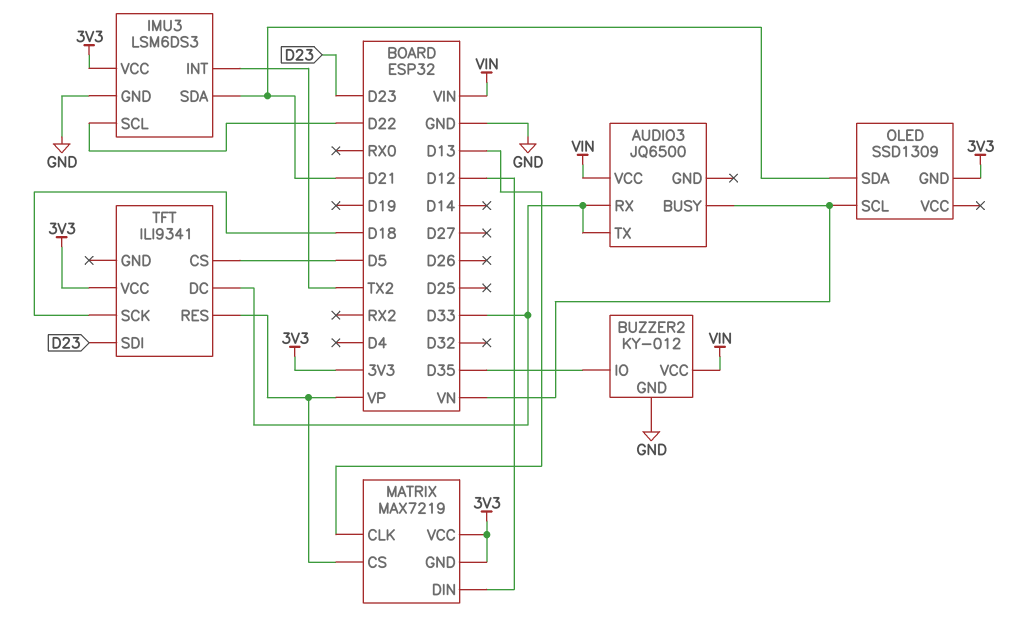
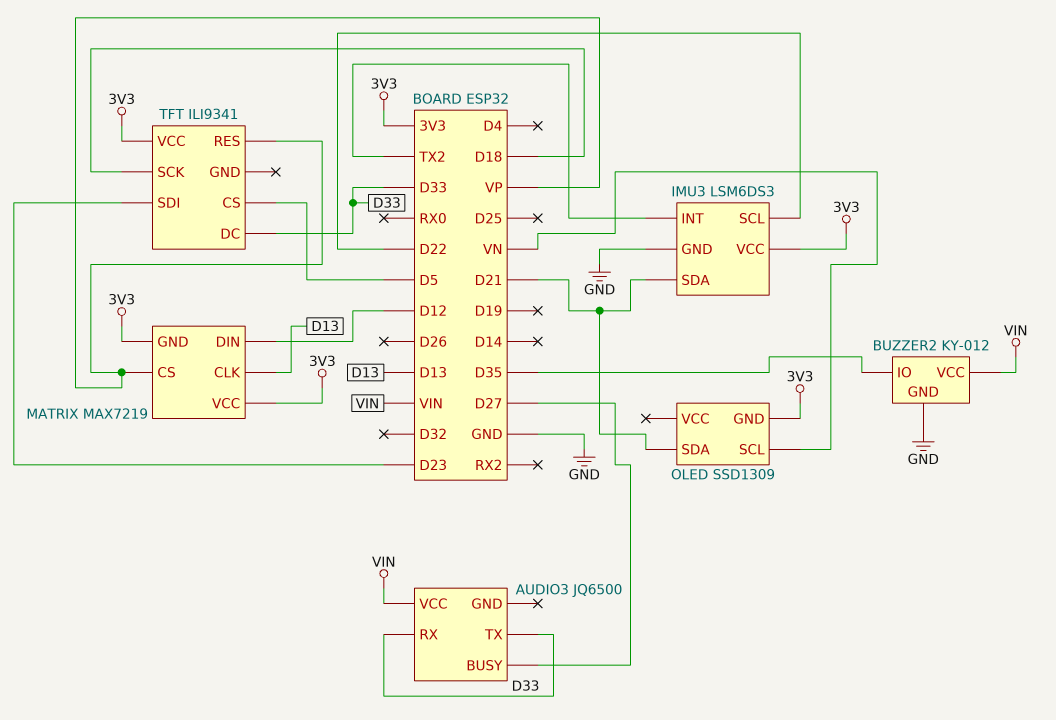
AUDIO3 pin BUSY: VN -> D27

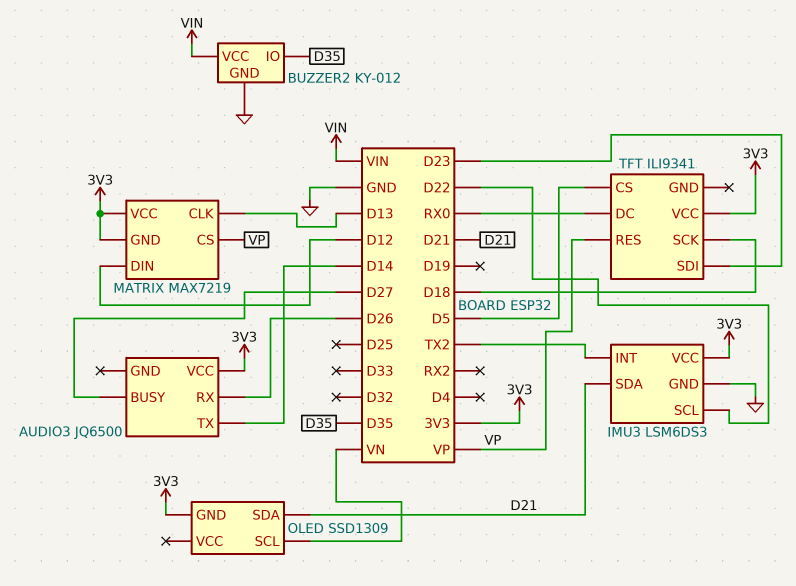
AUDIO3 pin RX: D33 -> D26
AUDIO3 pin TX: D33 -> D14
AUDIO3 pin VCC: VIN -> 3V3
TFT pin DC: D33 -> RX0

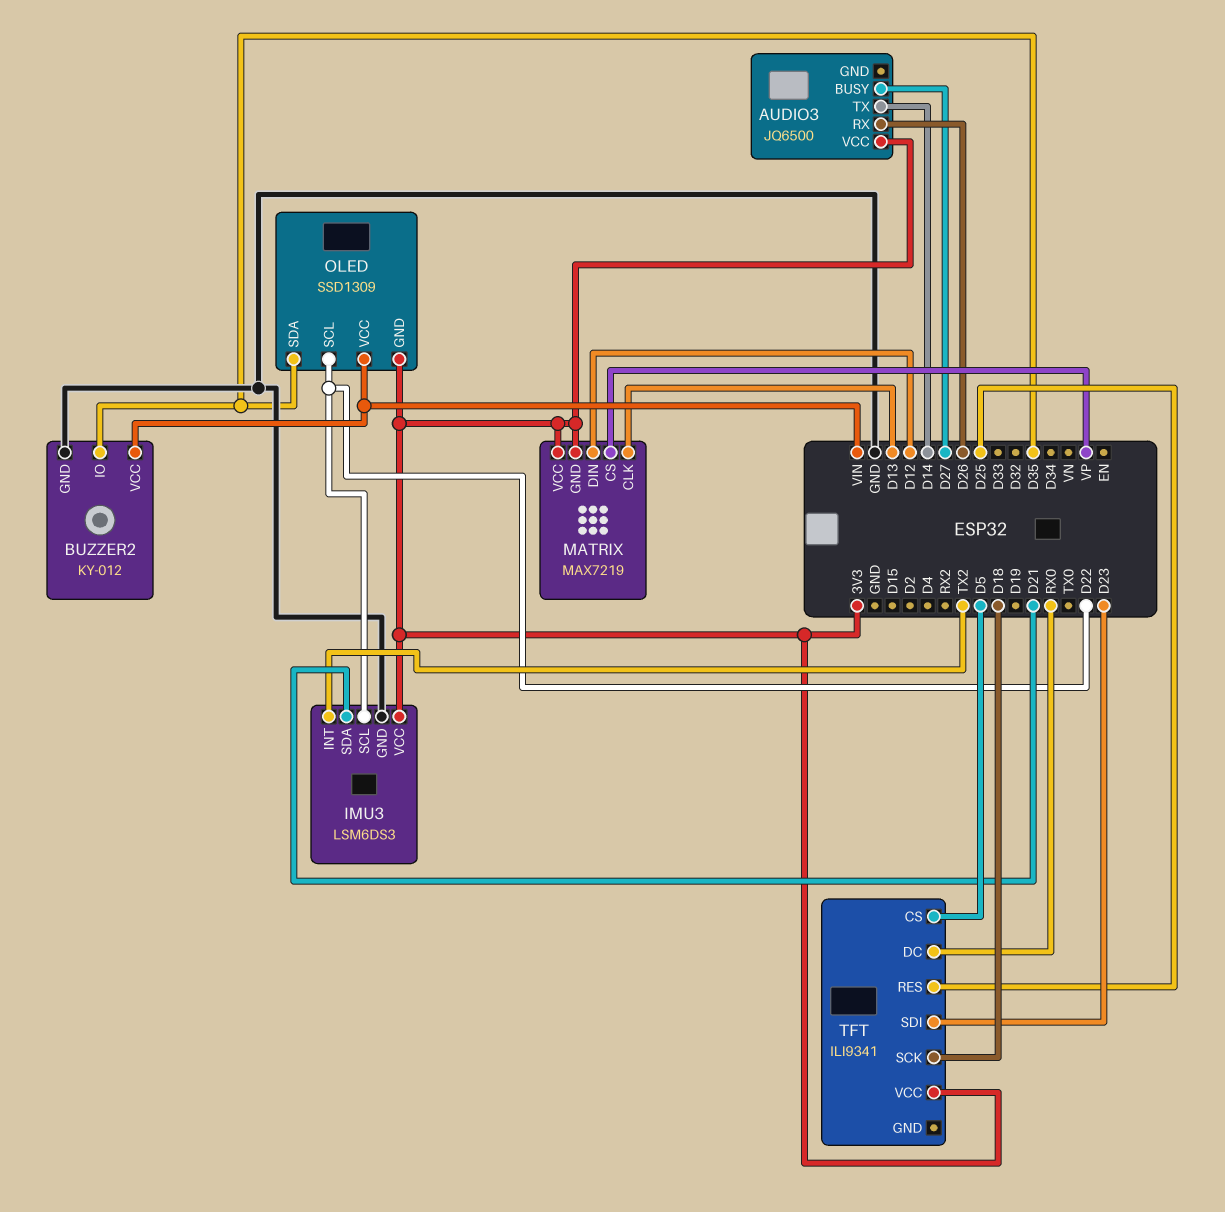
OLED pin SCL: VN -> D22
OLED pin SDA: D21 -> D35
OLED pin VCC: none -> VIN
TFT pin RES: VP -> D25

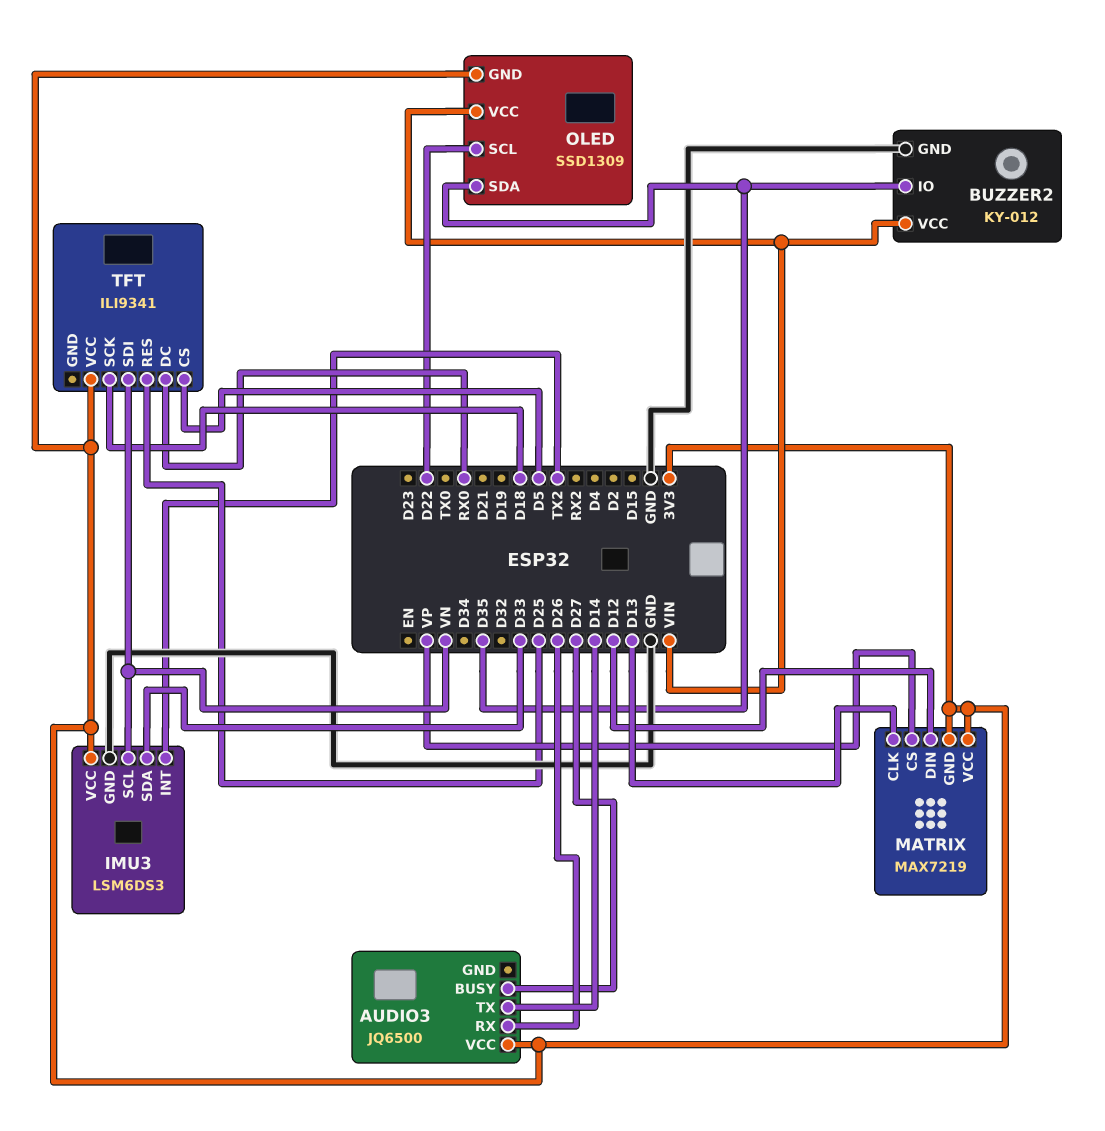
IMU3 pin SCL: D22 -> VN
IMU3 pin SDA: D21 -> D33
TFT pin SDI: D23 -> VN

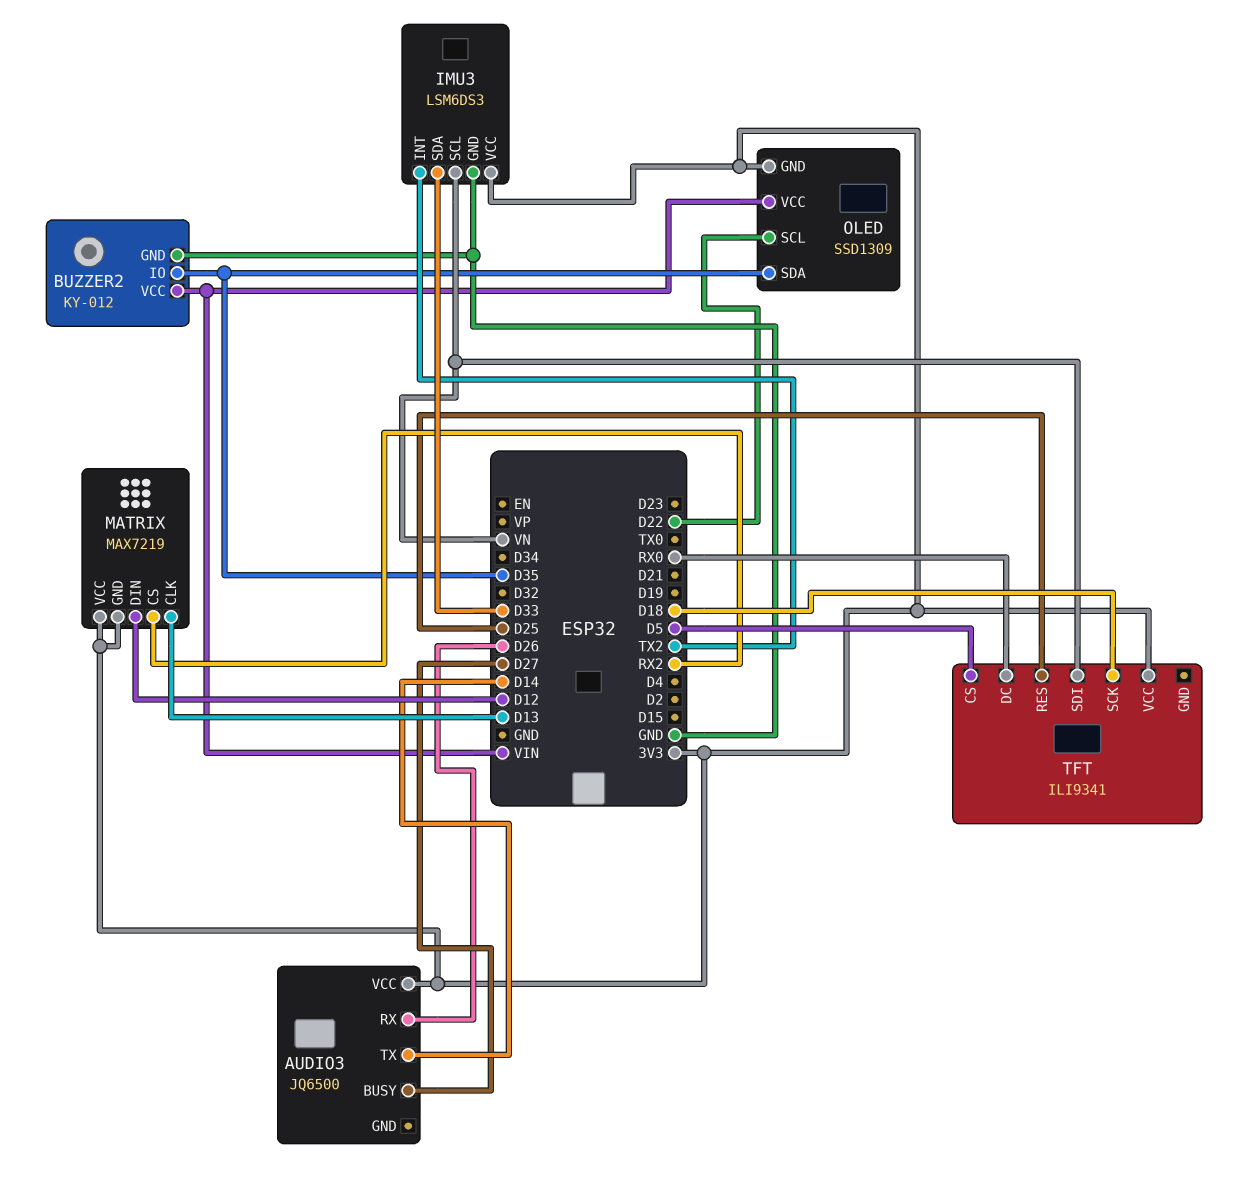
MATRIX pin CS: VP -> RX2

